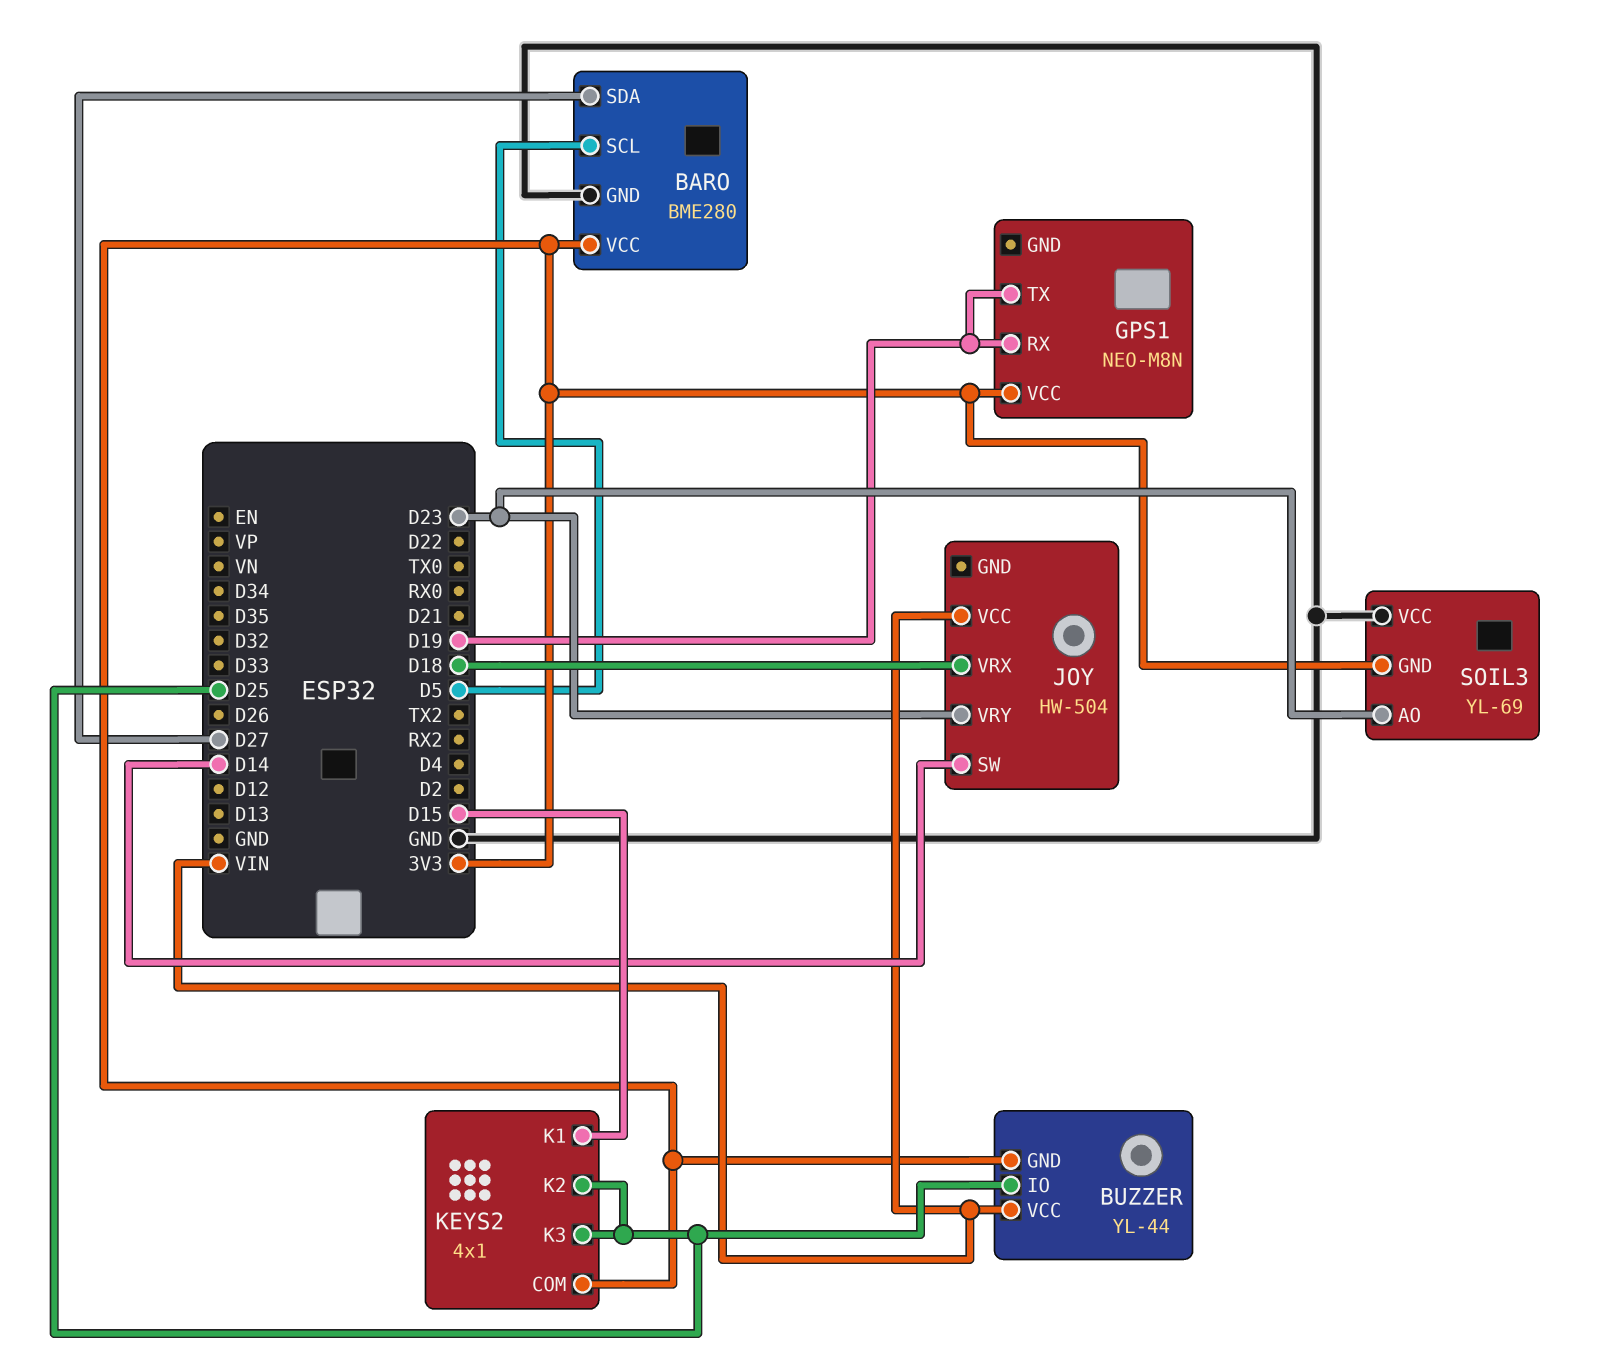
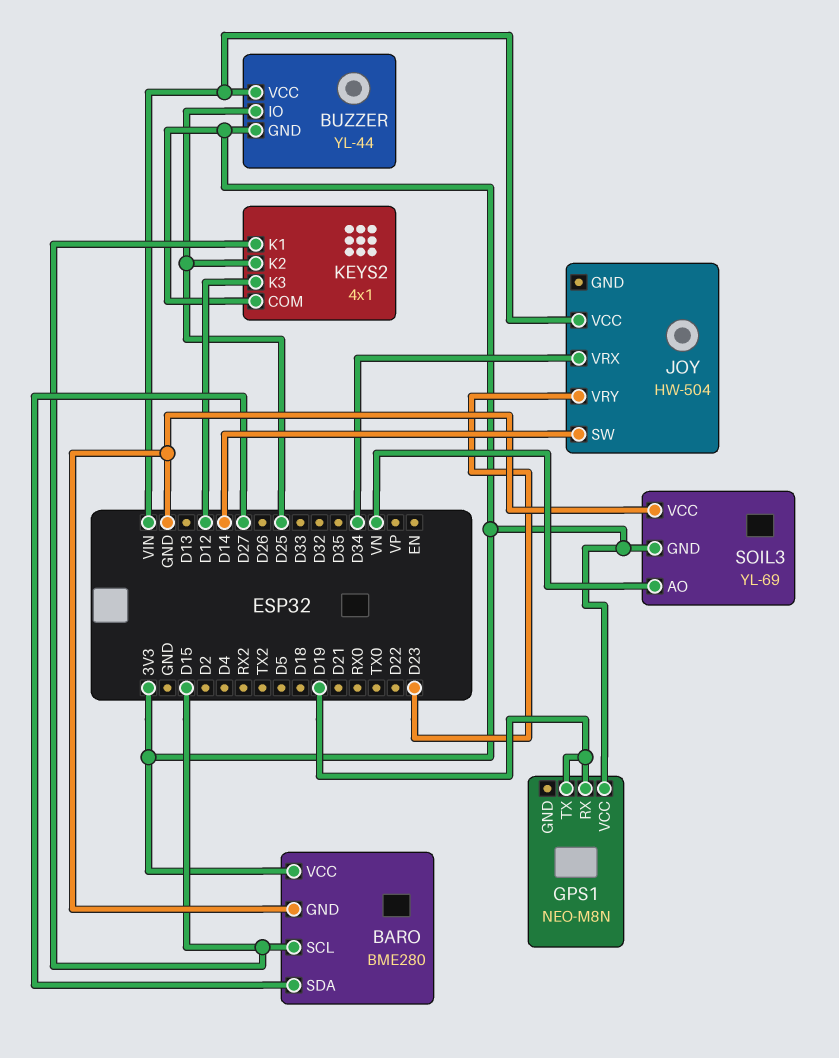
BARO pin SCL: D5 -> D15
JOY pin VRX: D18 -> D34
KEYS2 pin K3: D25 -> D12
SOIL3 pin AO: D23 -> VN

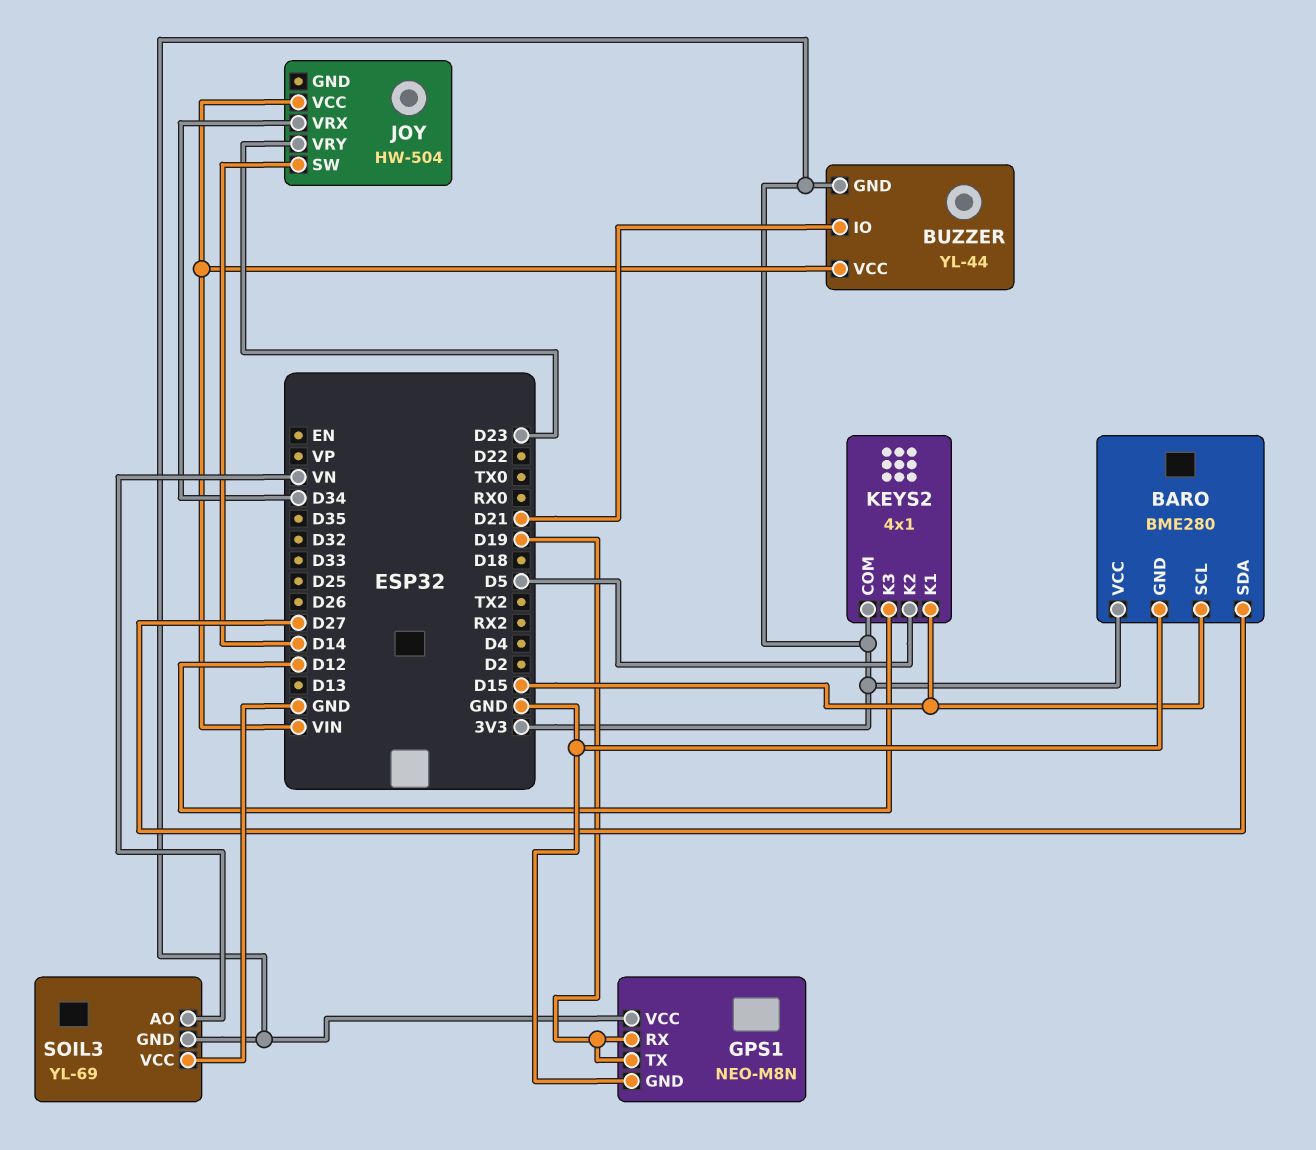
BUZZER pin IO: D25 -> D21
GPS1 pin GND: none -> GND
KEYS2 pin K2: D25 -> D5

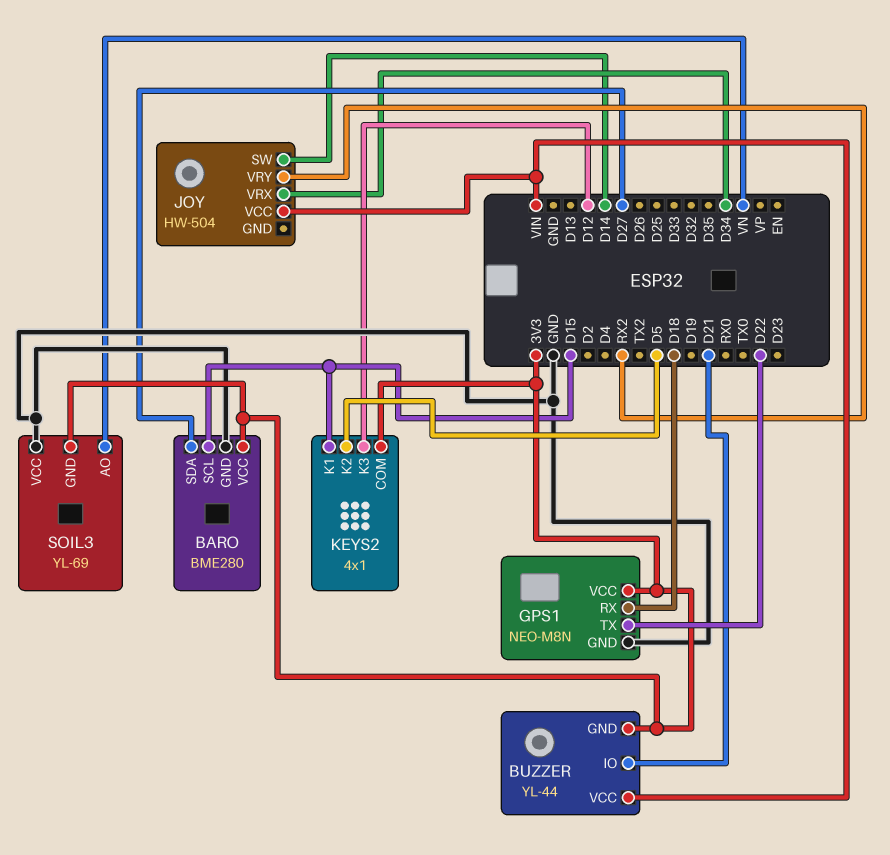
GPS1 pin RX: D19 -> D18
GPS1 pin TX: D19 -> D22
JOY pin VRY: D23 -> RX2

